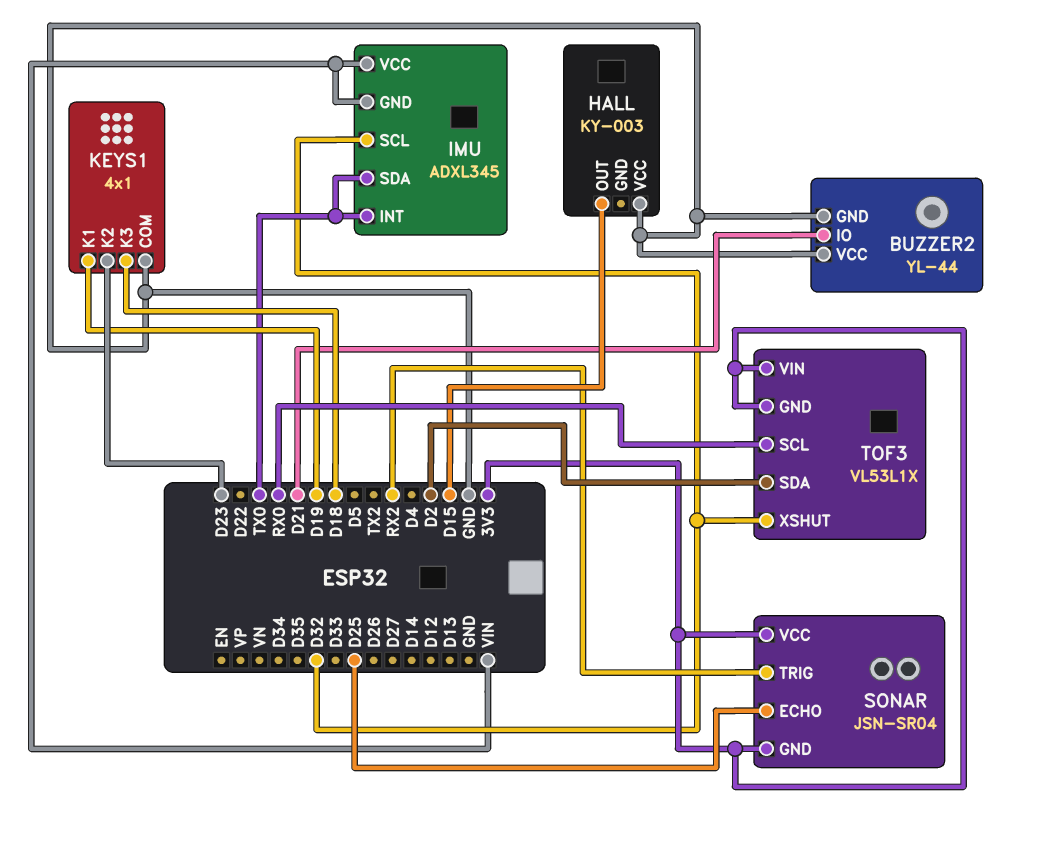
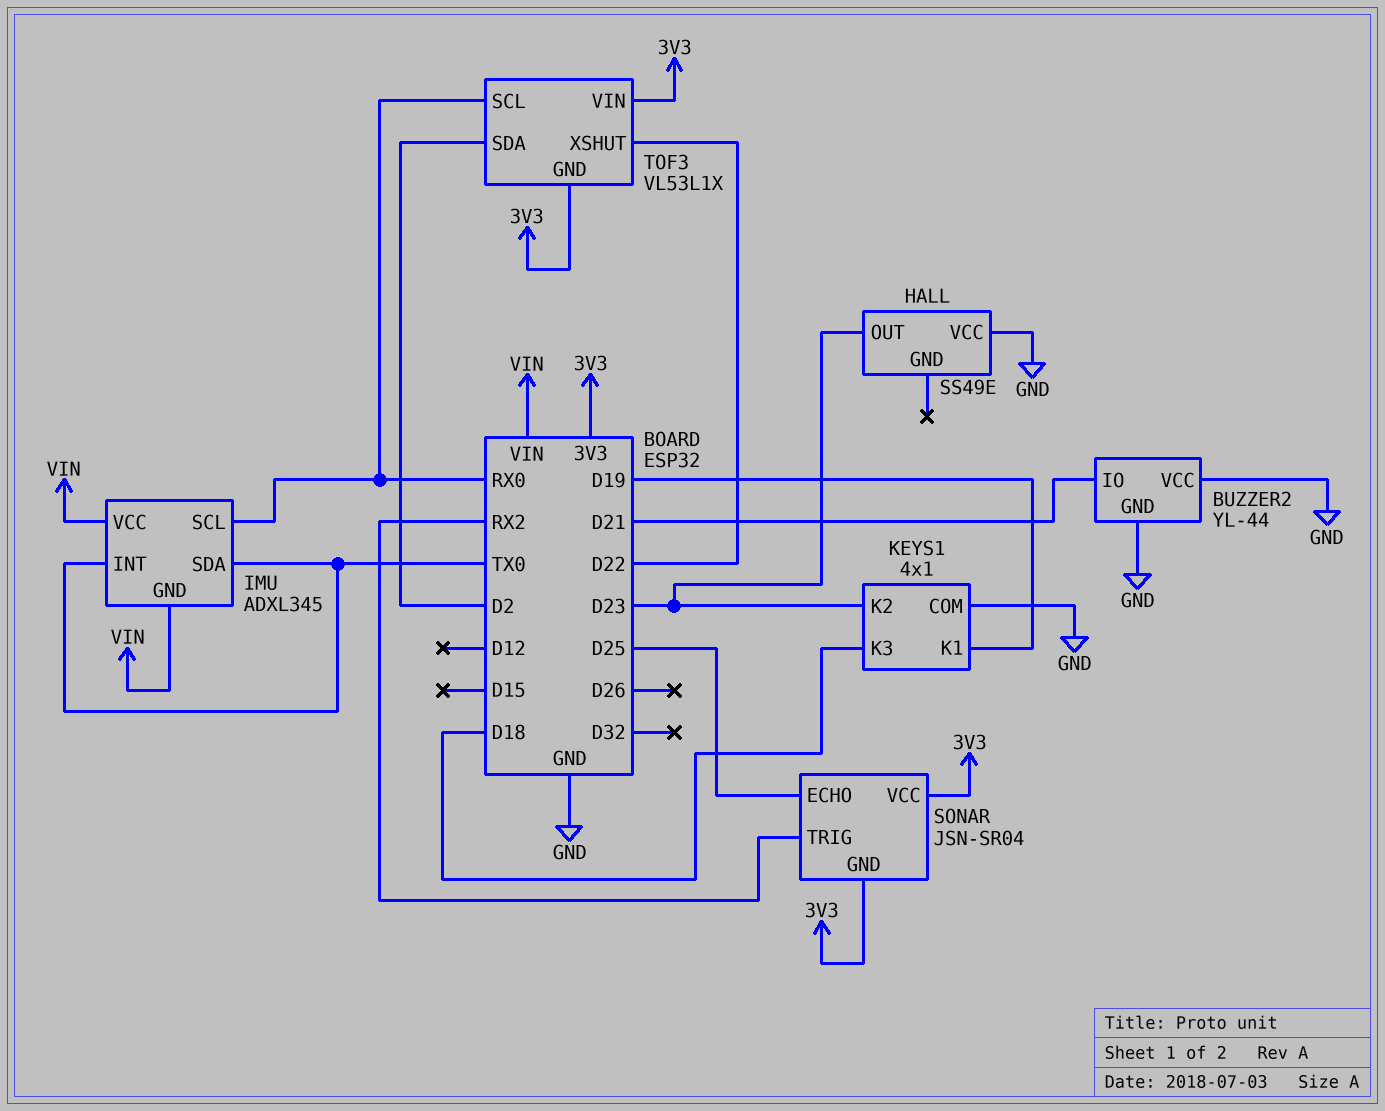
HALL: KY-003 -> SS49E
HALL pin OUT: D15 -> D23
IMU pin SCL: D32 -> RX0
TOF3 pin XSHUT: D32 -> D22

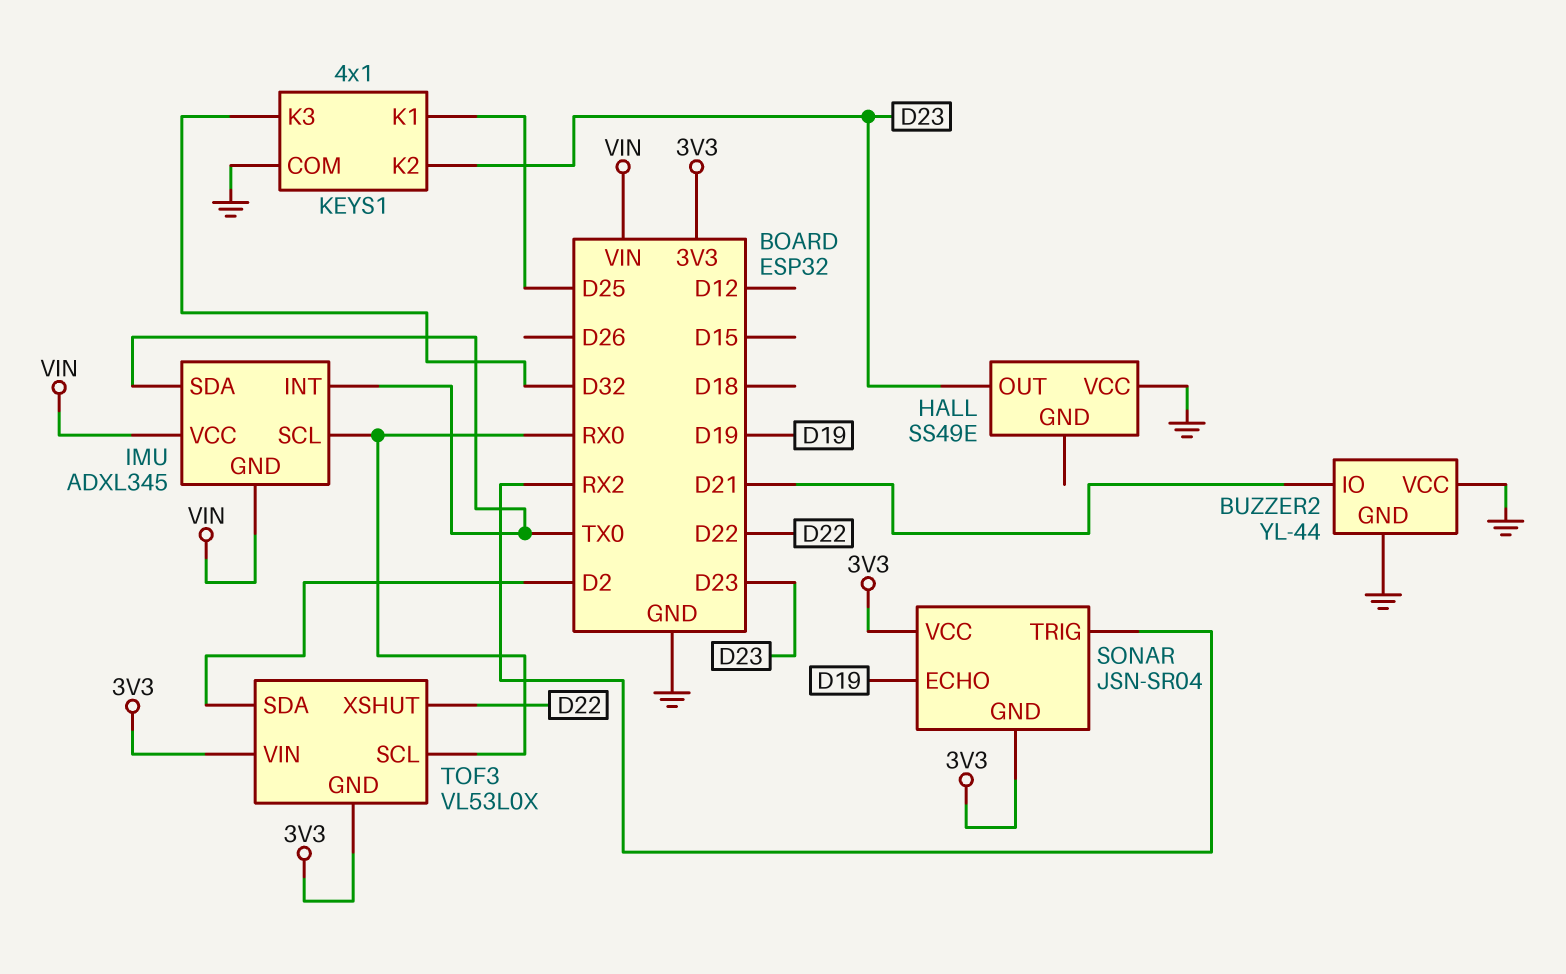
KEYS1 pin K1: D19 -> D25
KEYS1 pin K3: D18 -> D32
SONAR pin ECHO: D25 -> D19
TOF3: VL53L1X -> VL53L0X

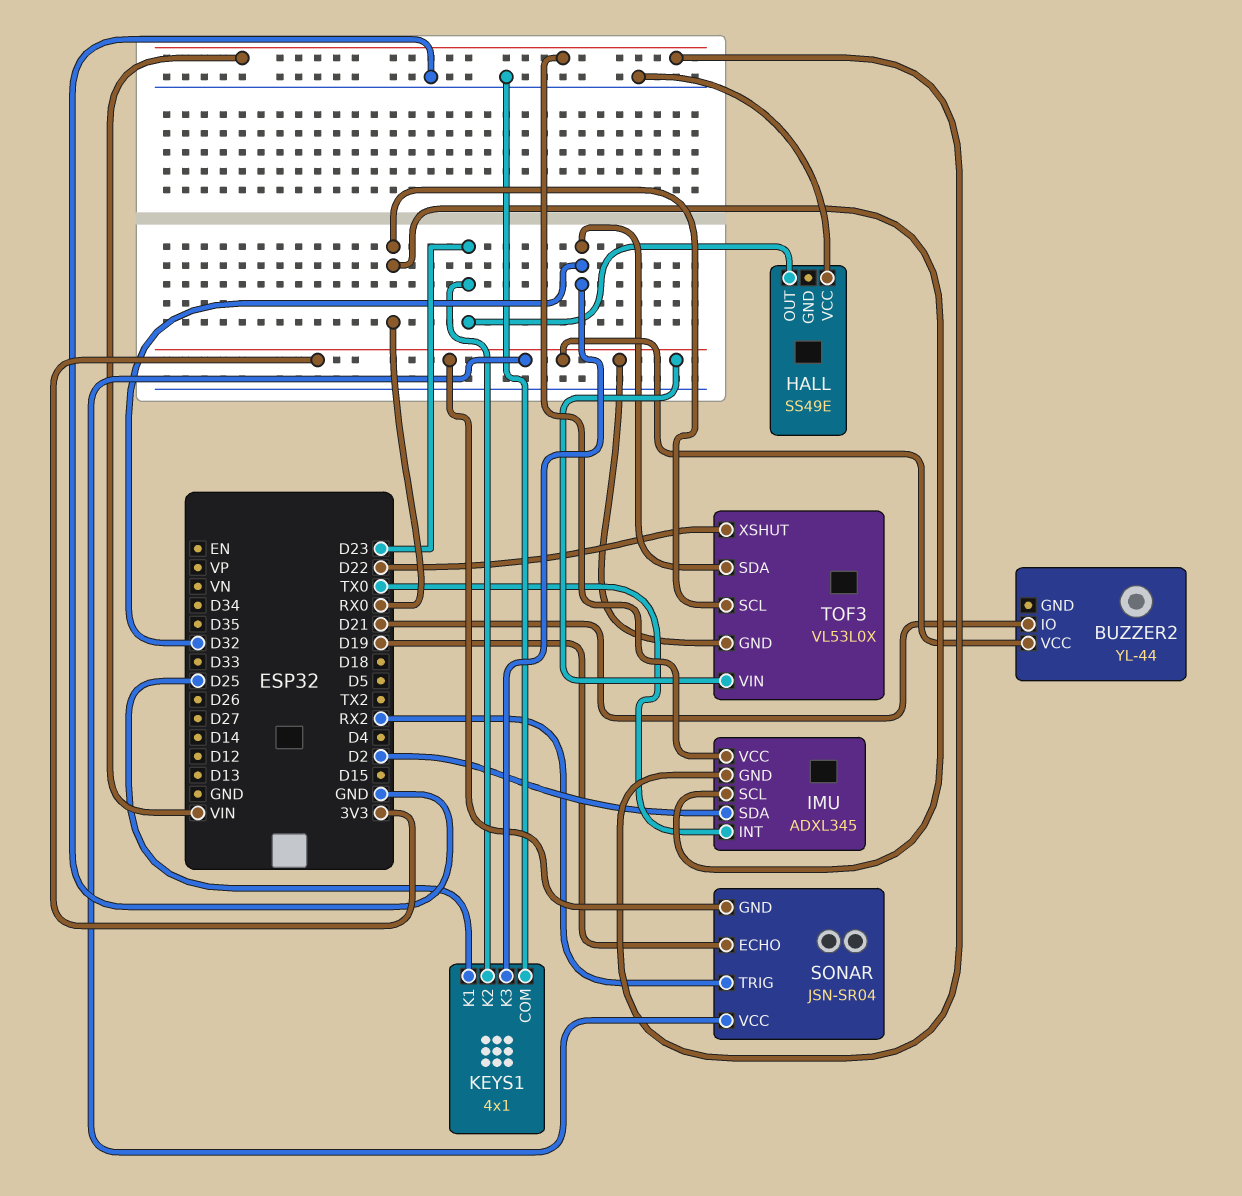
BUZZER2 pin GND: GND -> none
BUZZER2 pin VCC: GND -> 3V3
IMU pin SDA: TX0 -> D2
TOF3 pin SDA: D2 -> D32

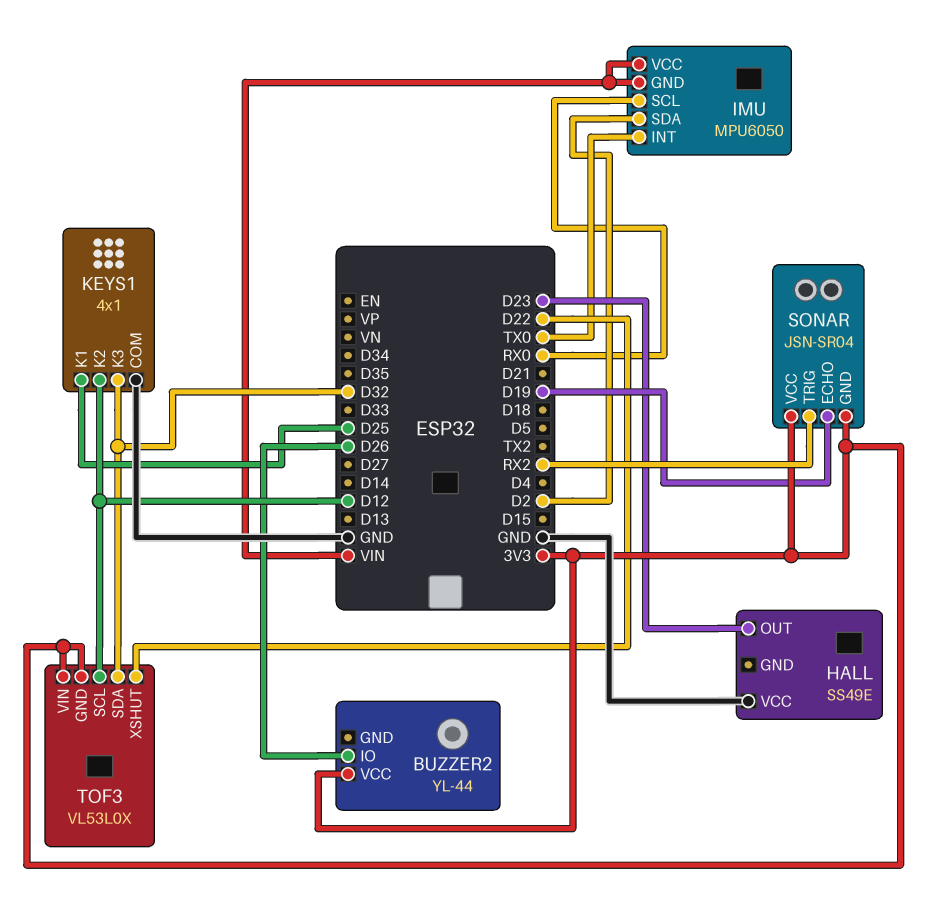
BUZZER2 pin IO: D21 -> D26
IMU: ADXL345 -> MPU6050
KEYS1 pin K2: D23 -> D12
TOF3 pin SCL: RX0 -> D12

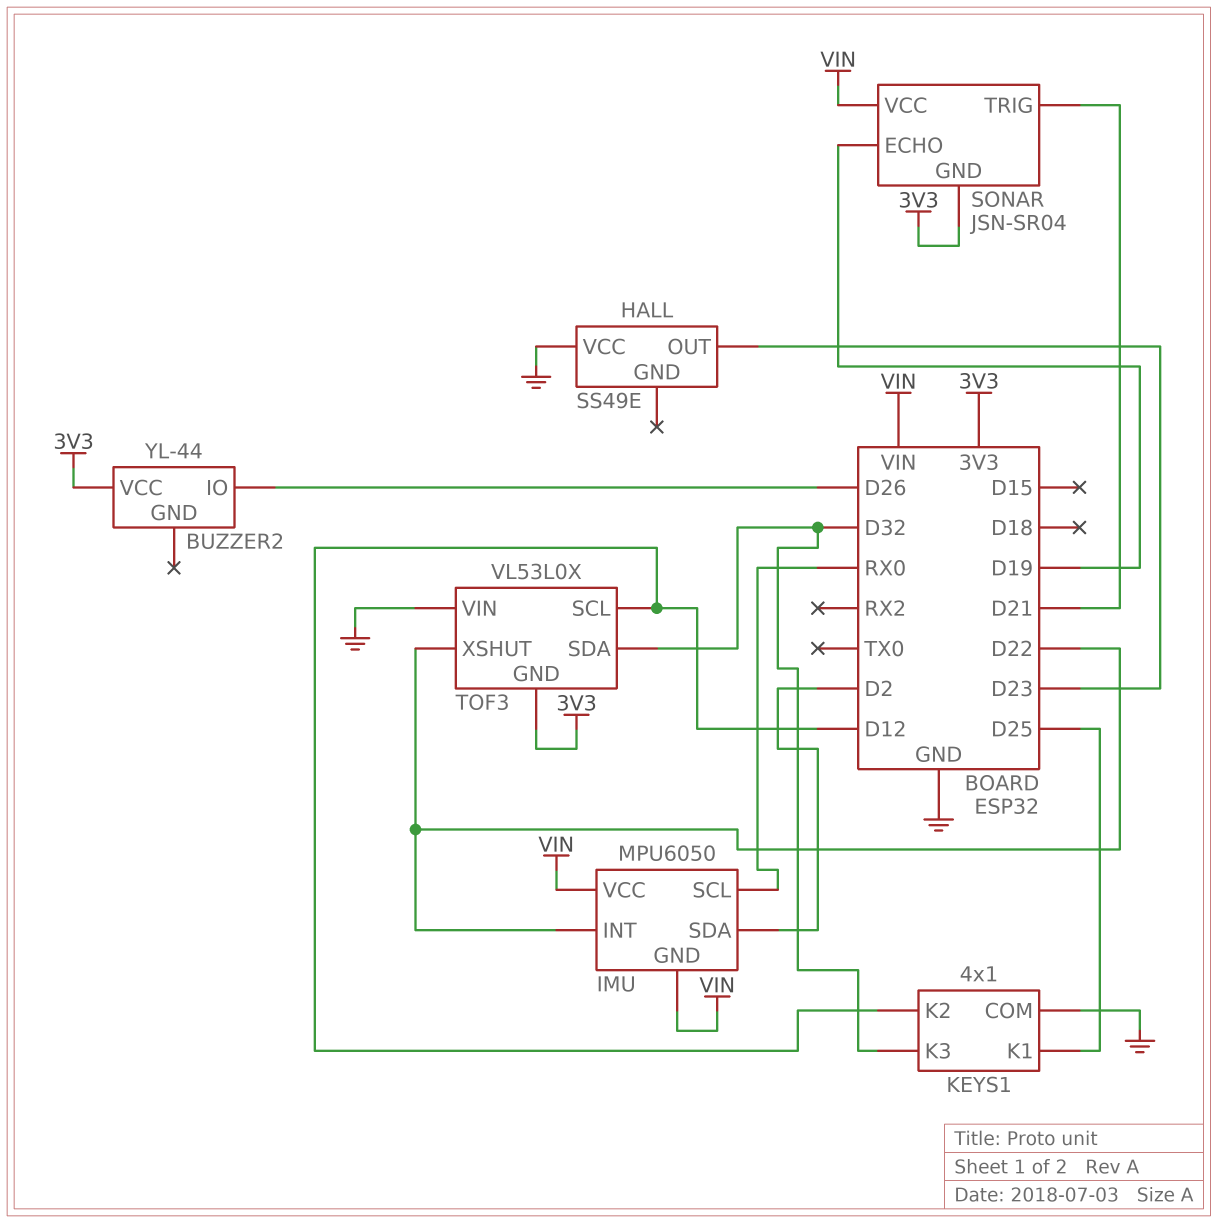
IMU pin INT: TX0 -> D22
SONAR pin TRIG: RX2 -> D21
SONAR pin VCC: 3V3 -> VIN
TOF3 pin VIN: 3V3 -> GND

